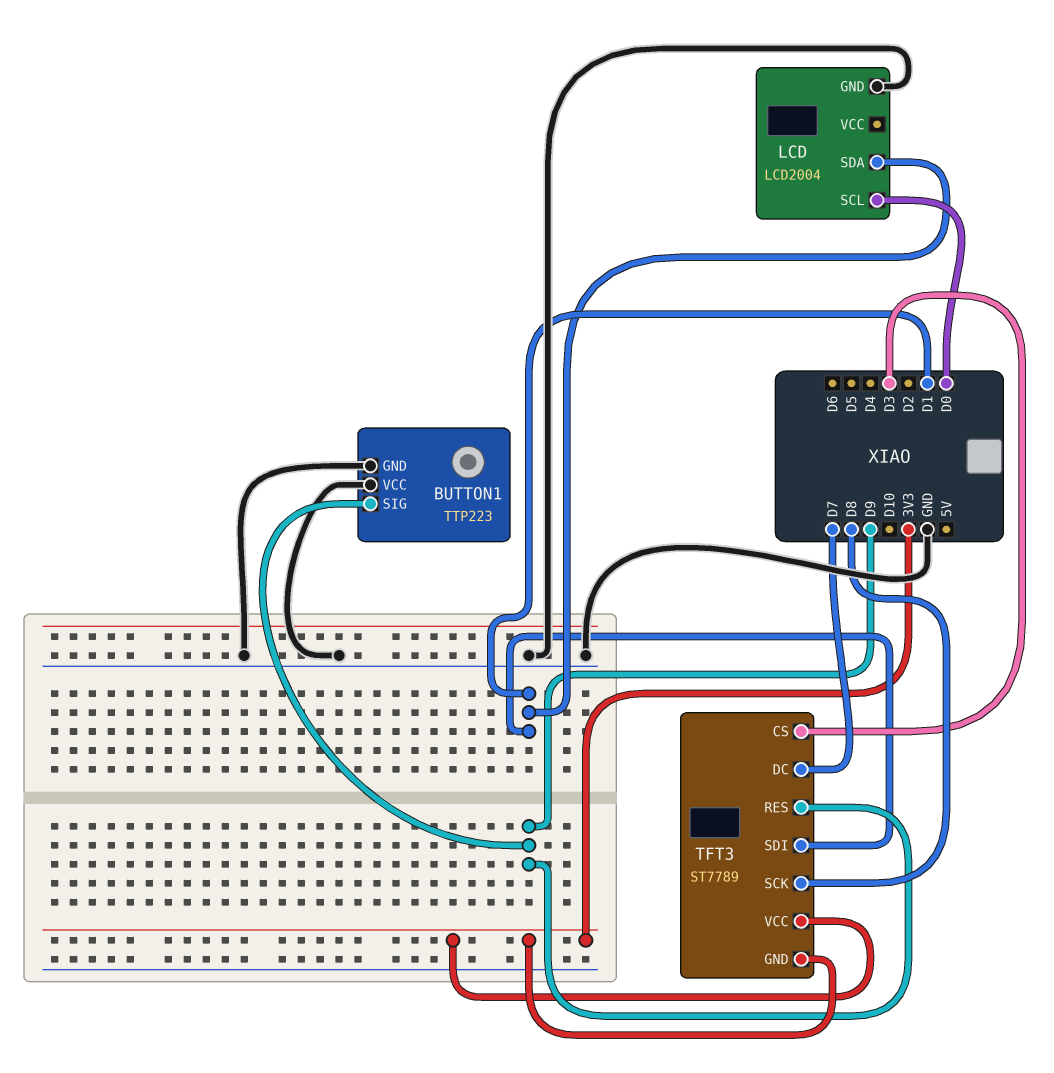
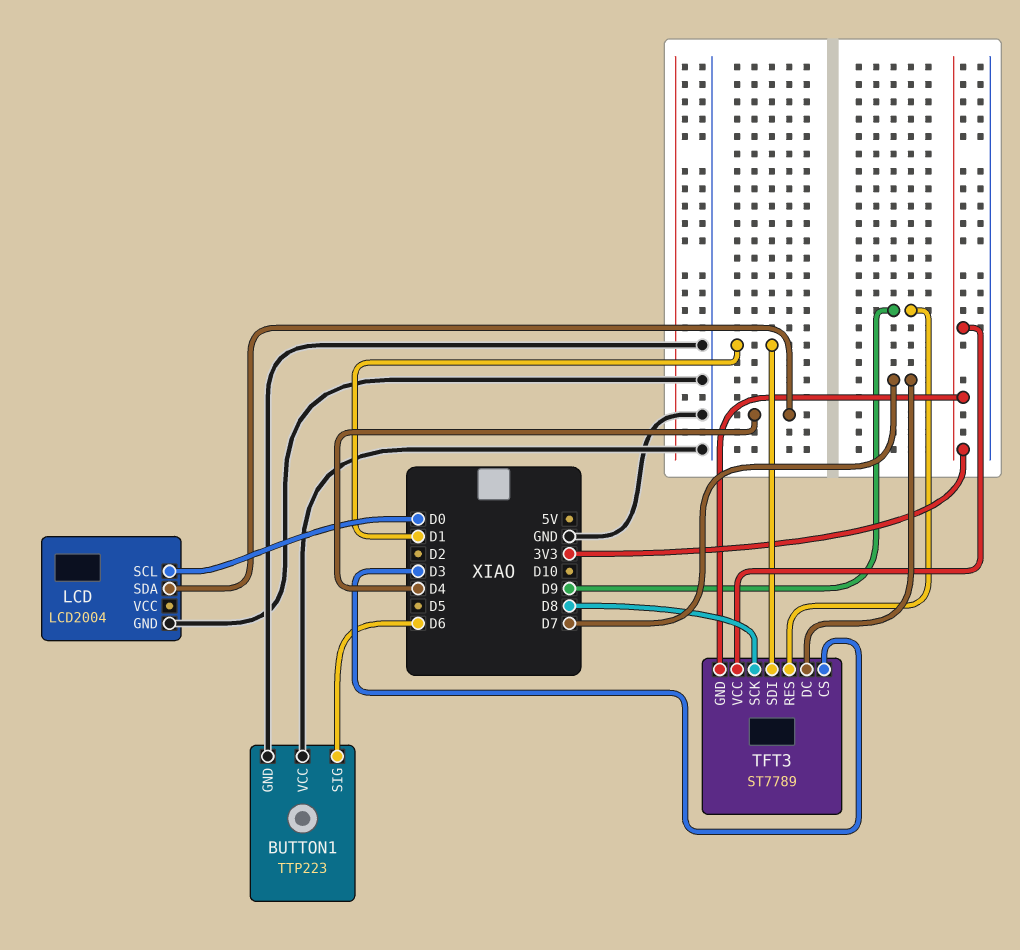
BUTTON1 pin SIG: D9 -> D6
LCD pin SDA: D1 -> D4

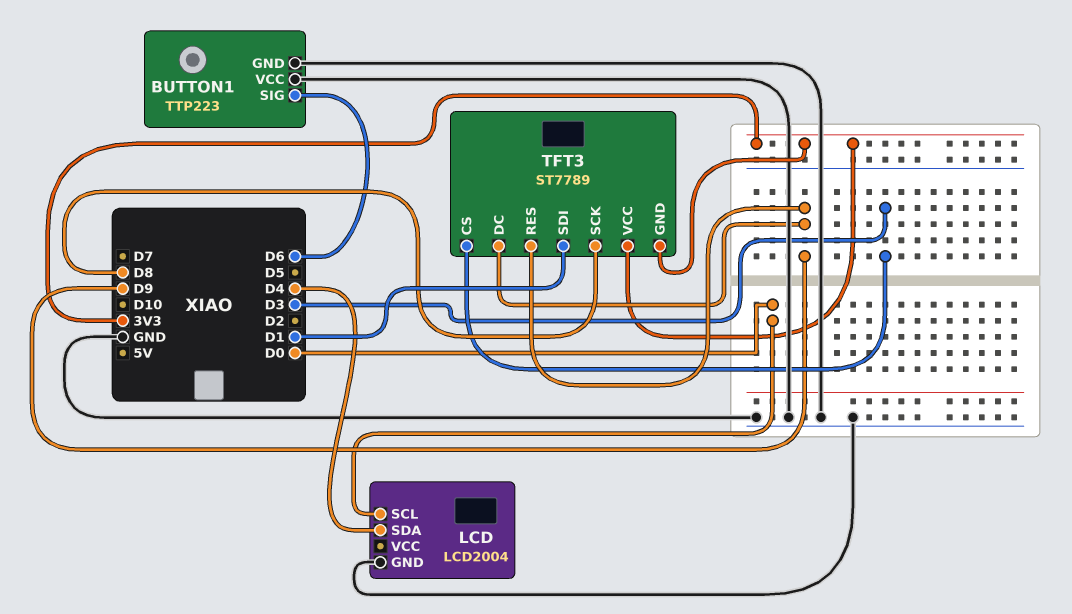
TFT3 pin DC: D7 -> D9

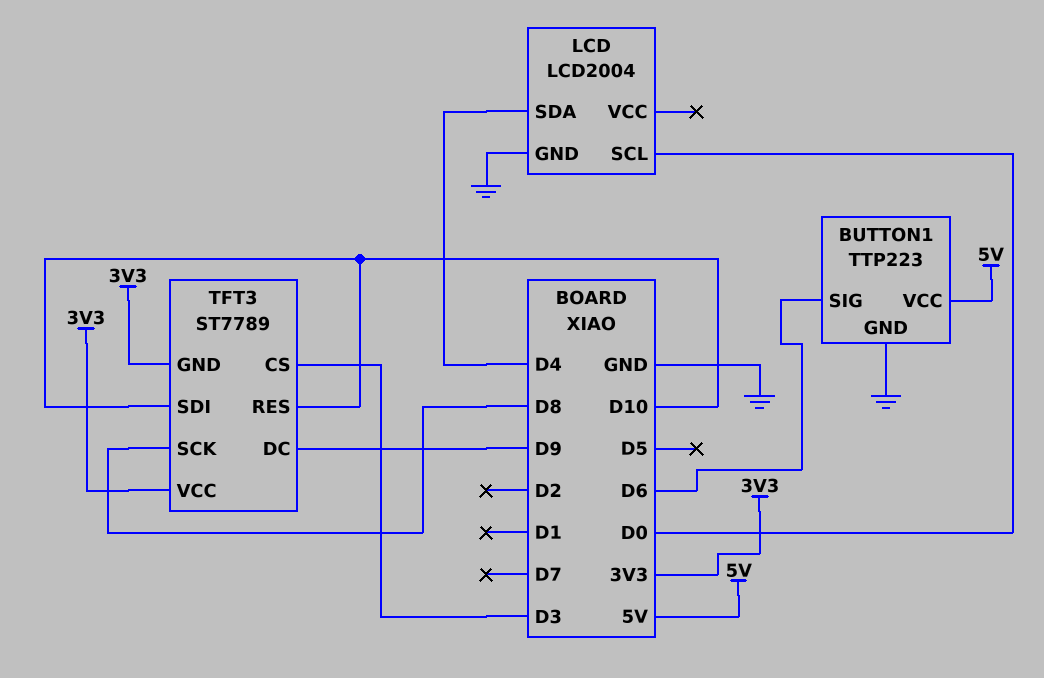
BUTTON1 pin VCC: GND -> 5V
TFT3 pin RES: D9 -> D10
TFT3 pin SDI: D1 -> D10

